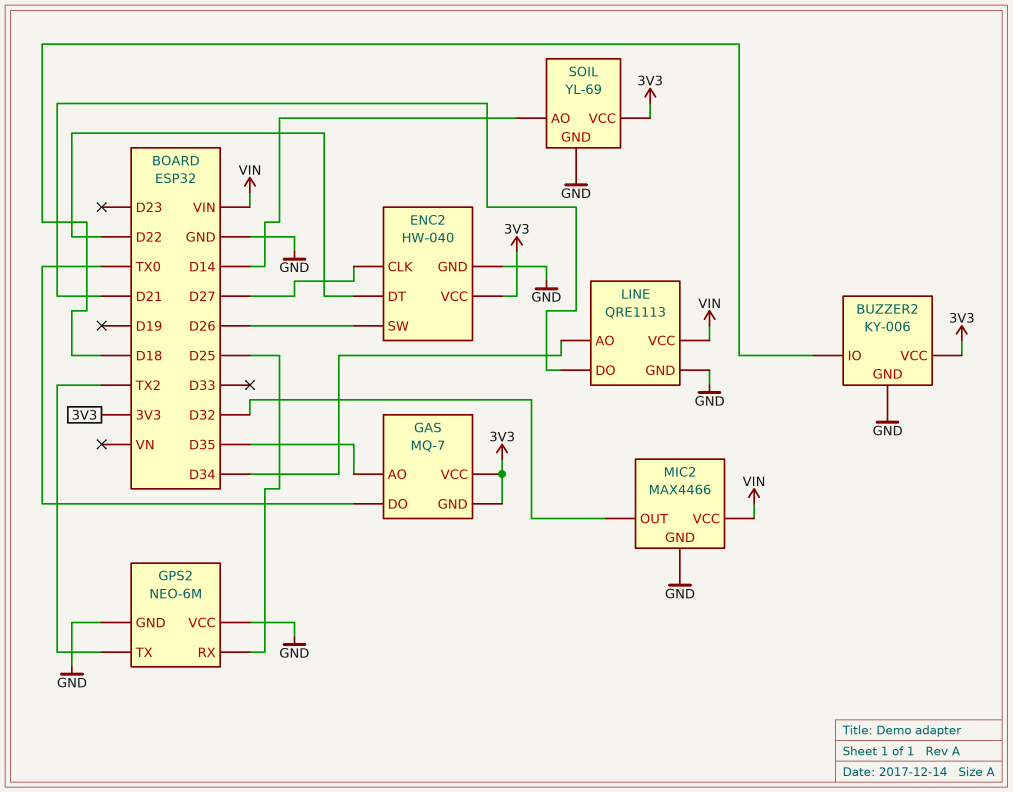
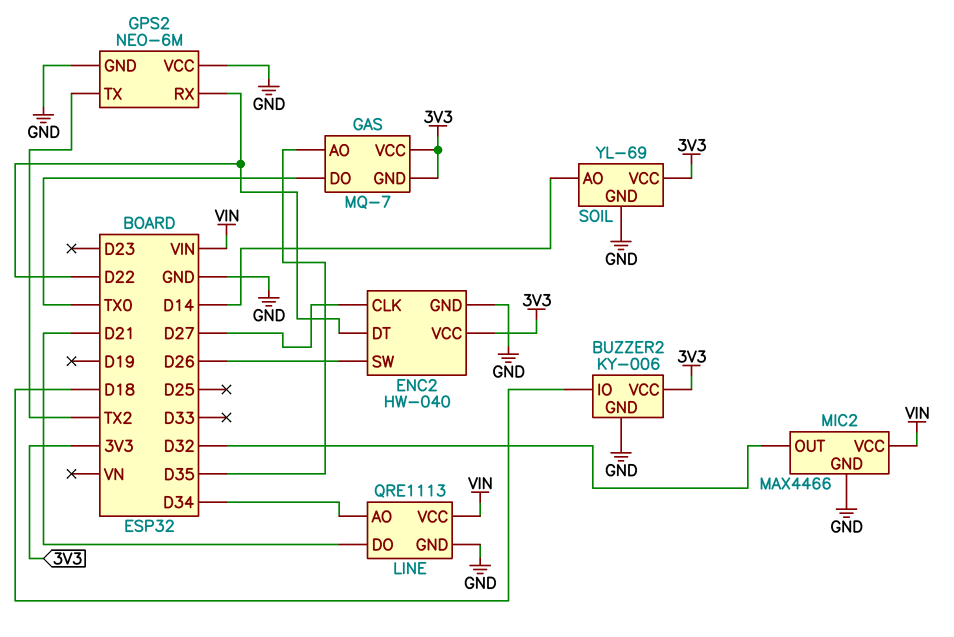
GPS2 pin RX: D25 -> D22

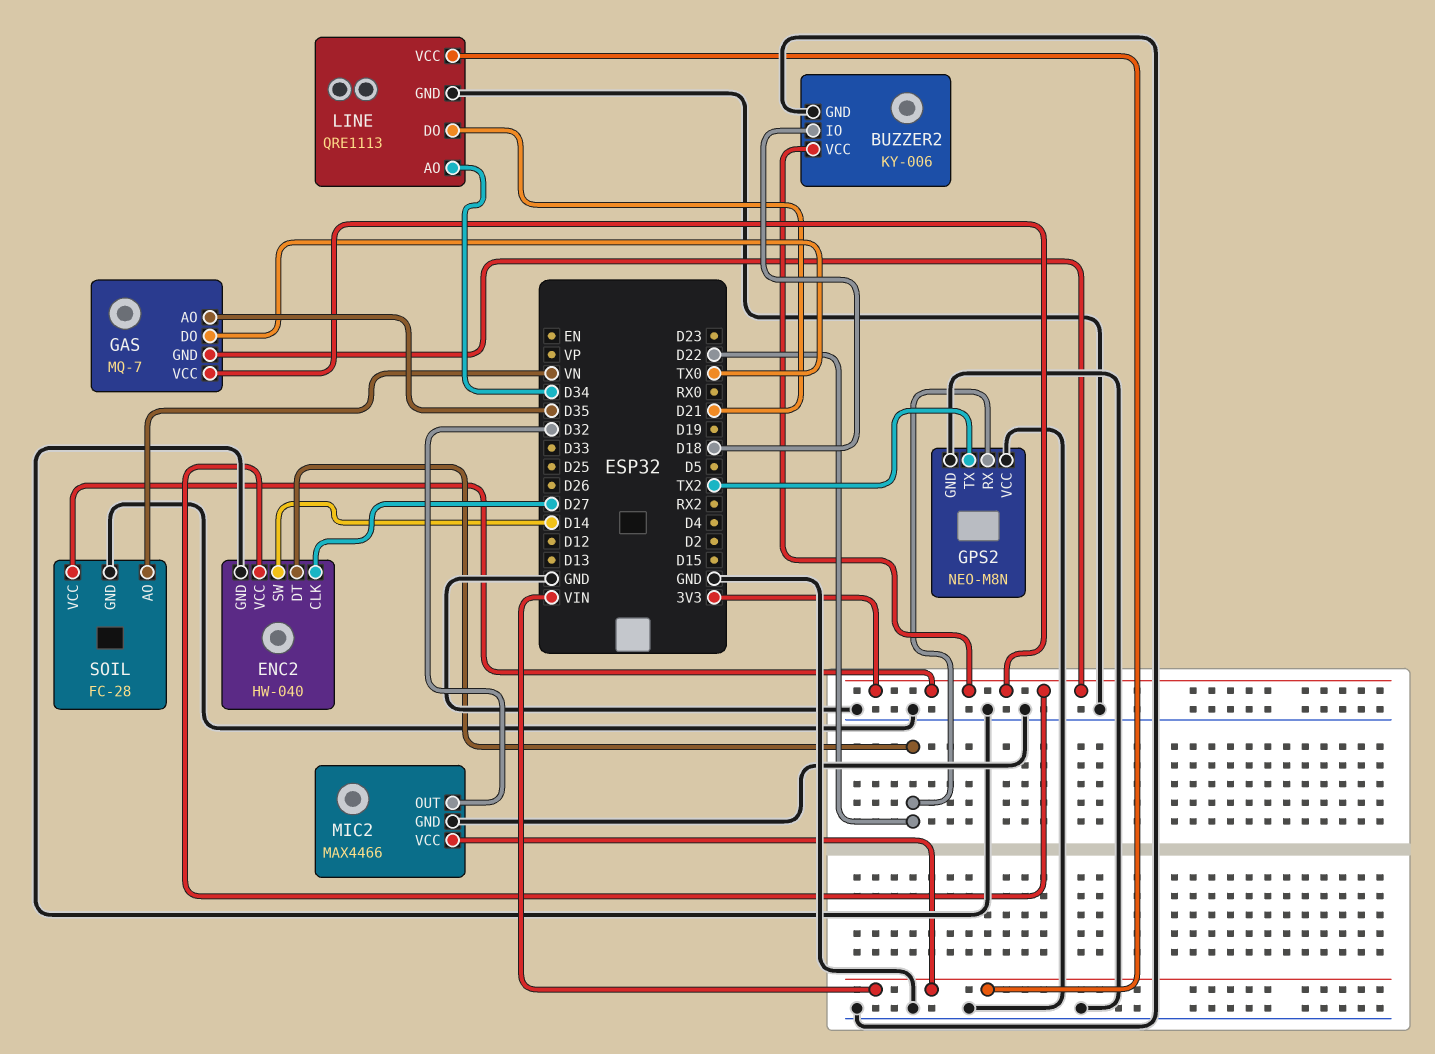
ENC2 pin SW: D26 -> D14
GPS2: NEO-6M -> NEO-M8N
SOIL: YL-69 -> FC-28
SOIL pin AO: D14 -> VN

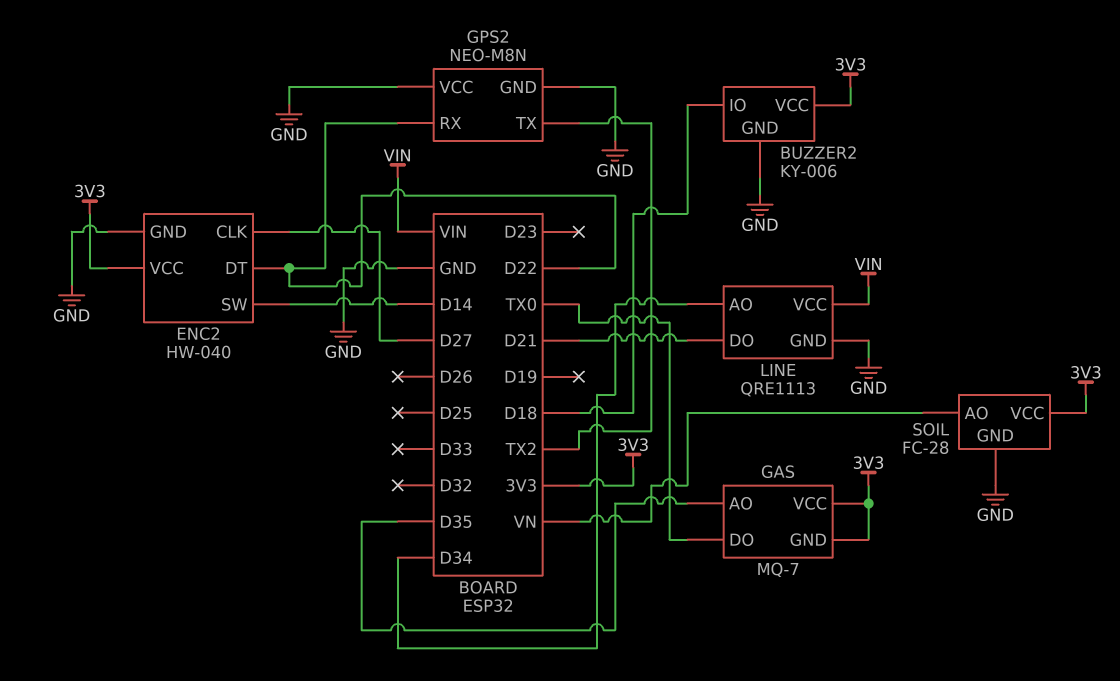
MIC2: MAX4466 -> none
MIC2 pin GND: GND -> none
MIC2 pin OUT: D32 -> none
MIC2 pin VCC: VIN -> none

